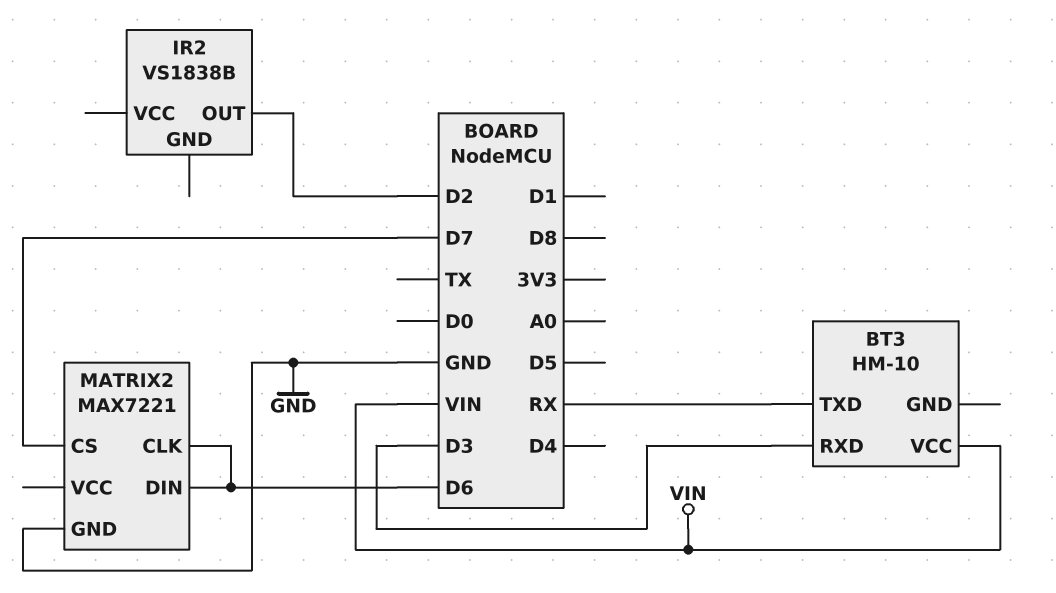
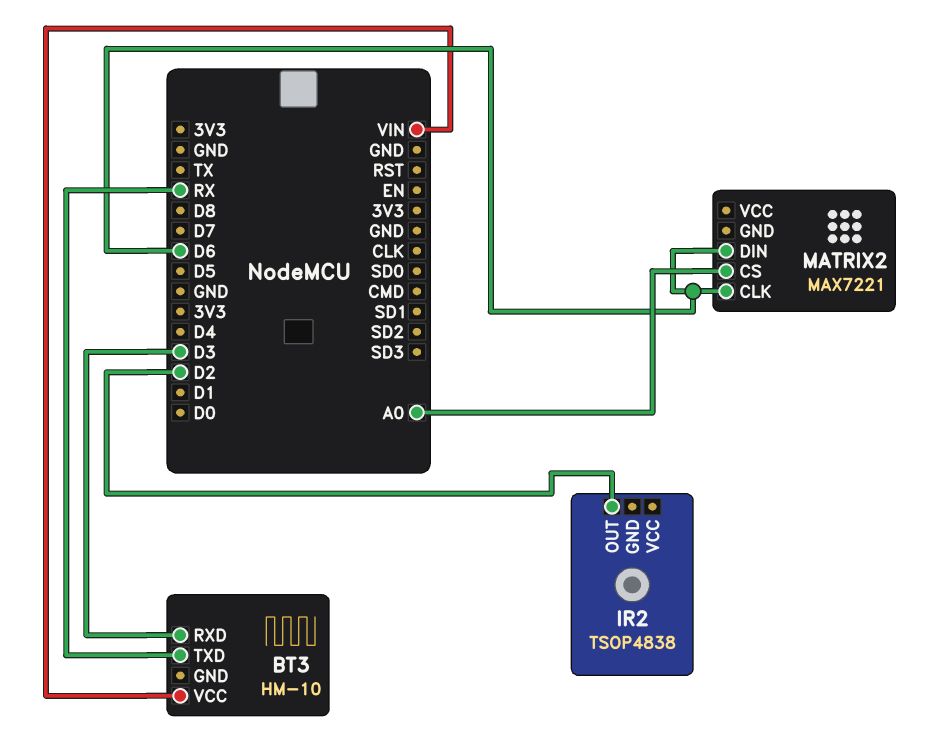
IR2: VS1838B -> TSOP4838
MATRIX2 pin CS: D7 -> A0
MATRIX2 pin GND: GND -> none

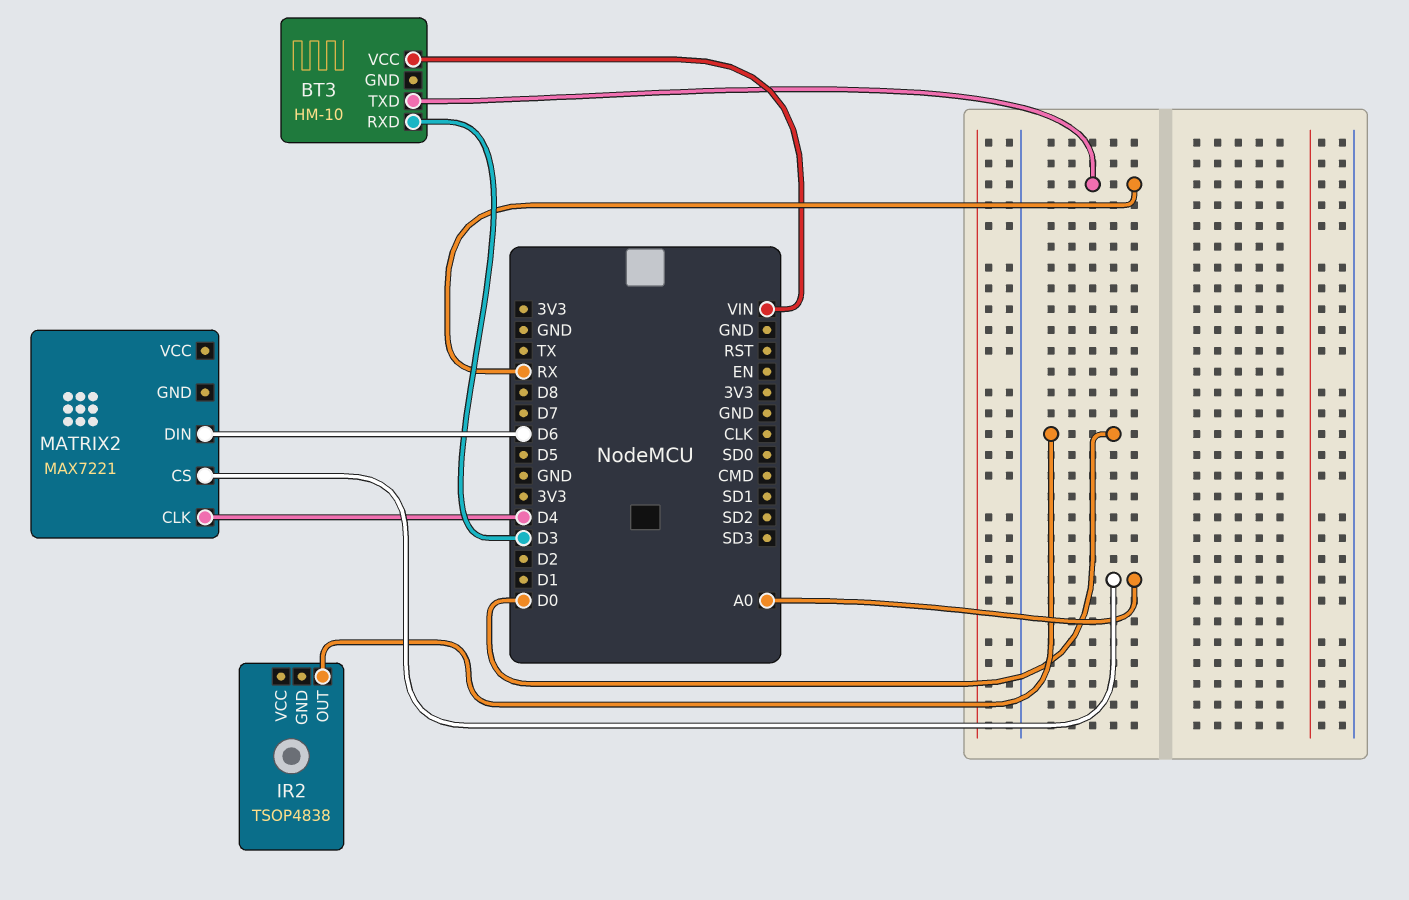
IR2 pin OUT: D2 -> D0
MATRIX2 pin CLK: D6 -> D4

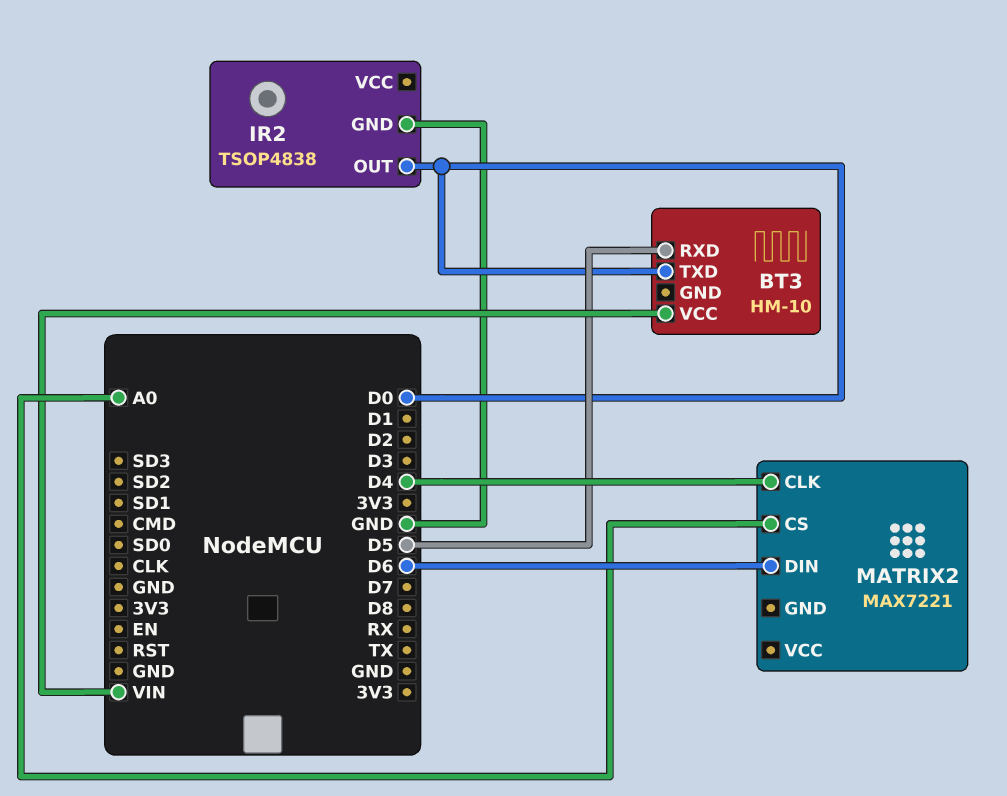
BT3 pin RXD: D3 -> D5
BT3 pin TXD: RX -> D0
IR2 pin GND: none -> GND

